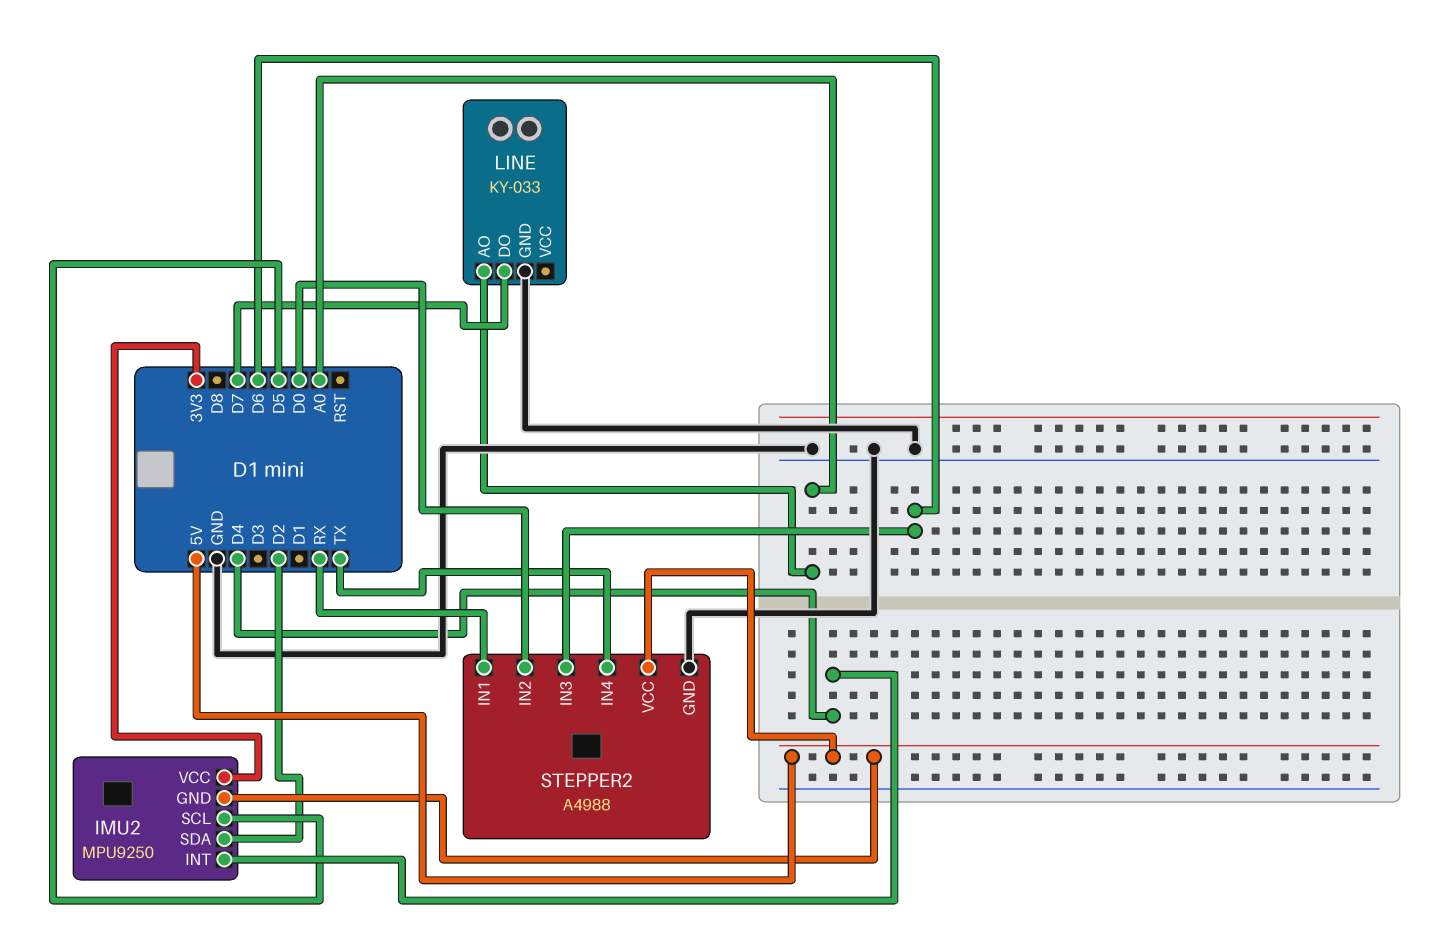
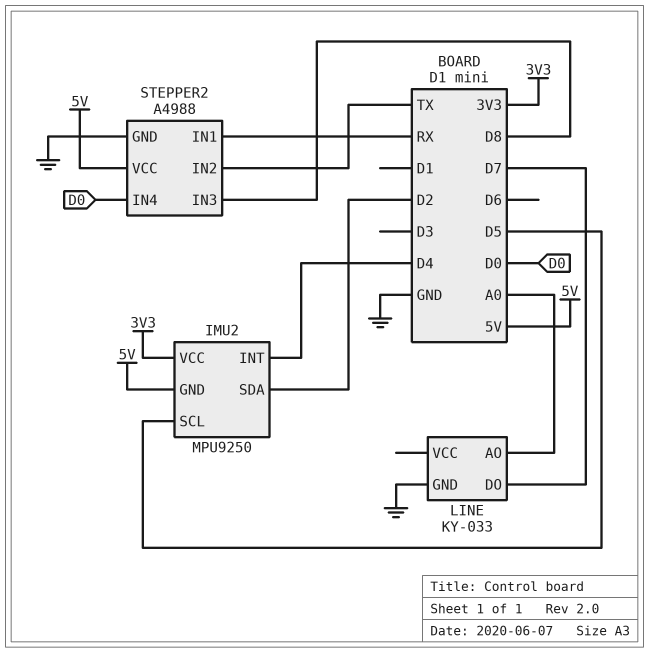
STEPPER2 pin IN2: D0 -> TX
STEPPER2 pin IN3: D6 -> D8
STEPPER2 pin IN4: TX -> D0

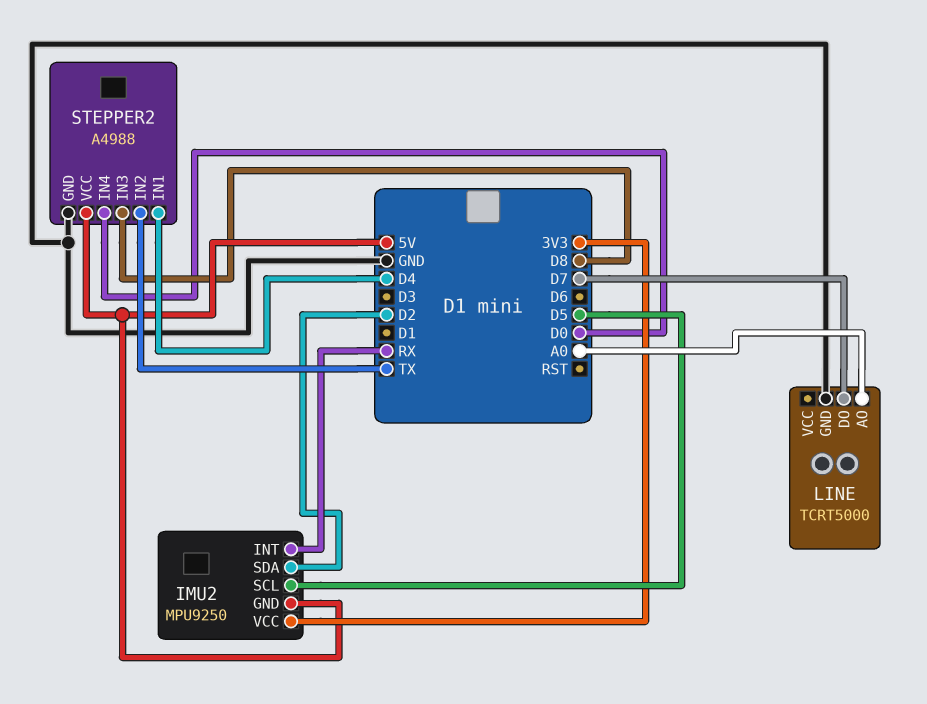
IMU2 pin INT: D4 -> RX
LINE: KY-033 -> TCRT5000
STEPPER2 pin IN1: RX -> D4

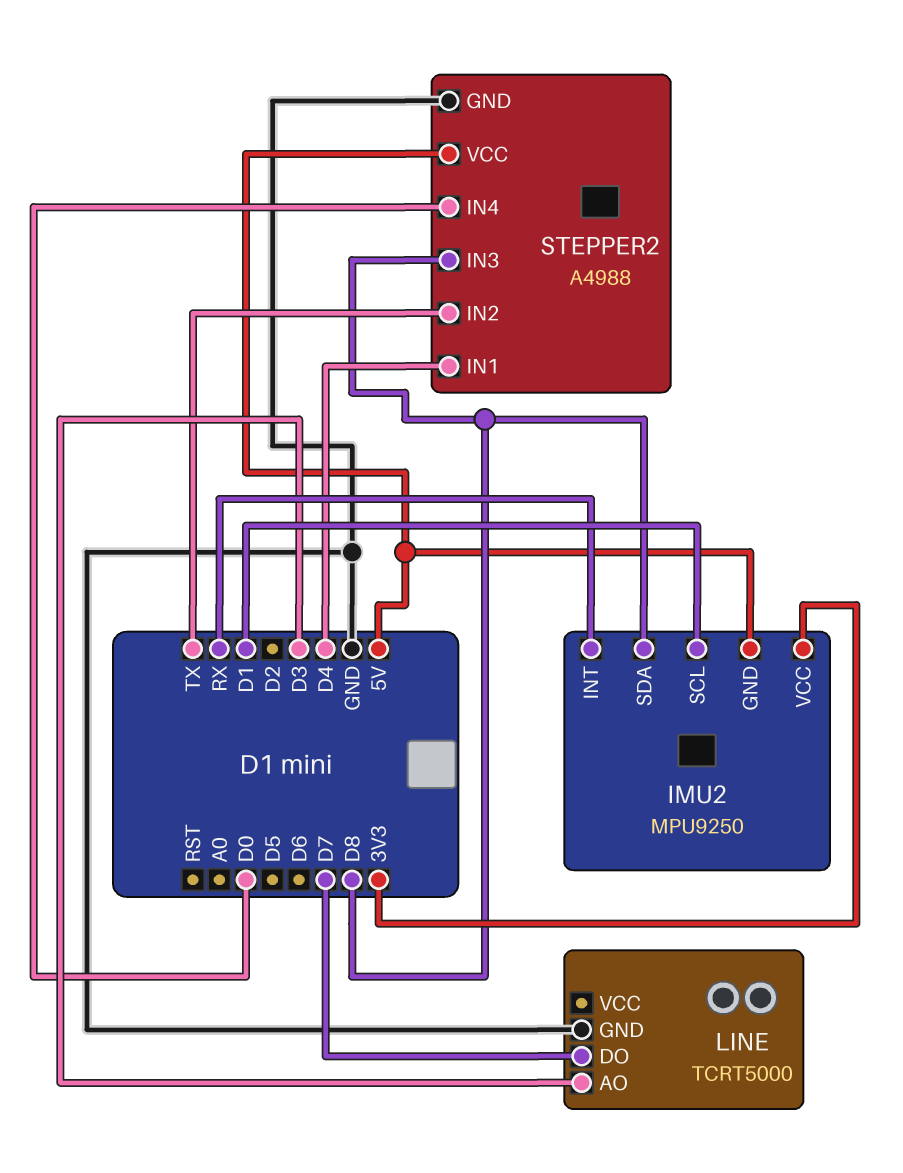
IMU2 pin SCL: D5 -> D1
IMU2 pin SDA: D2 -> D8
LINE pin AO: A0 -> D3

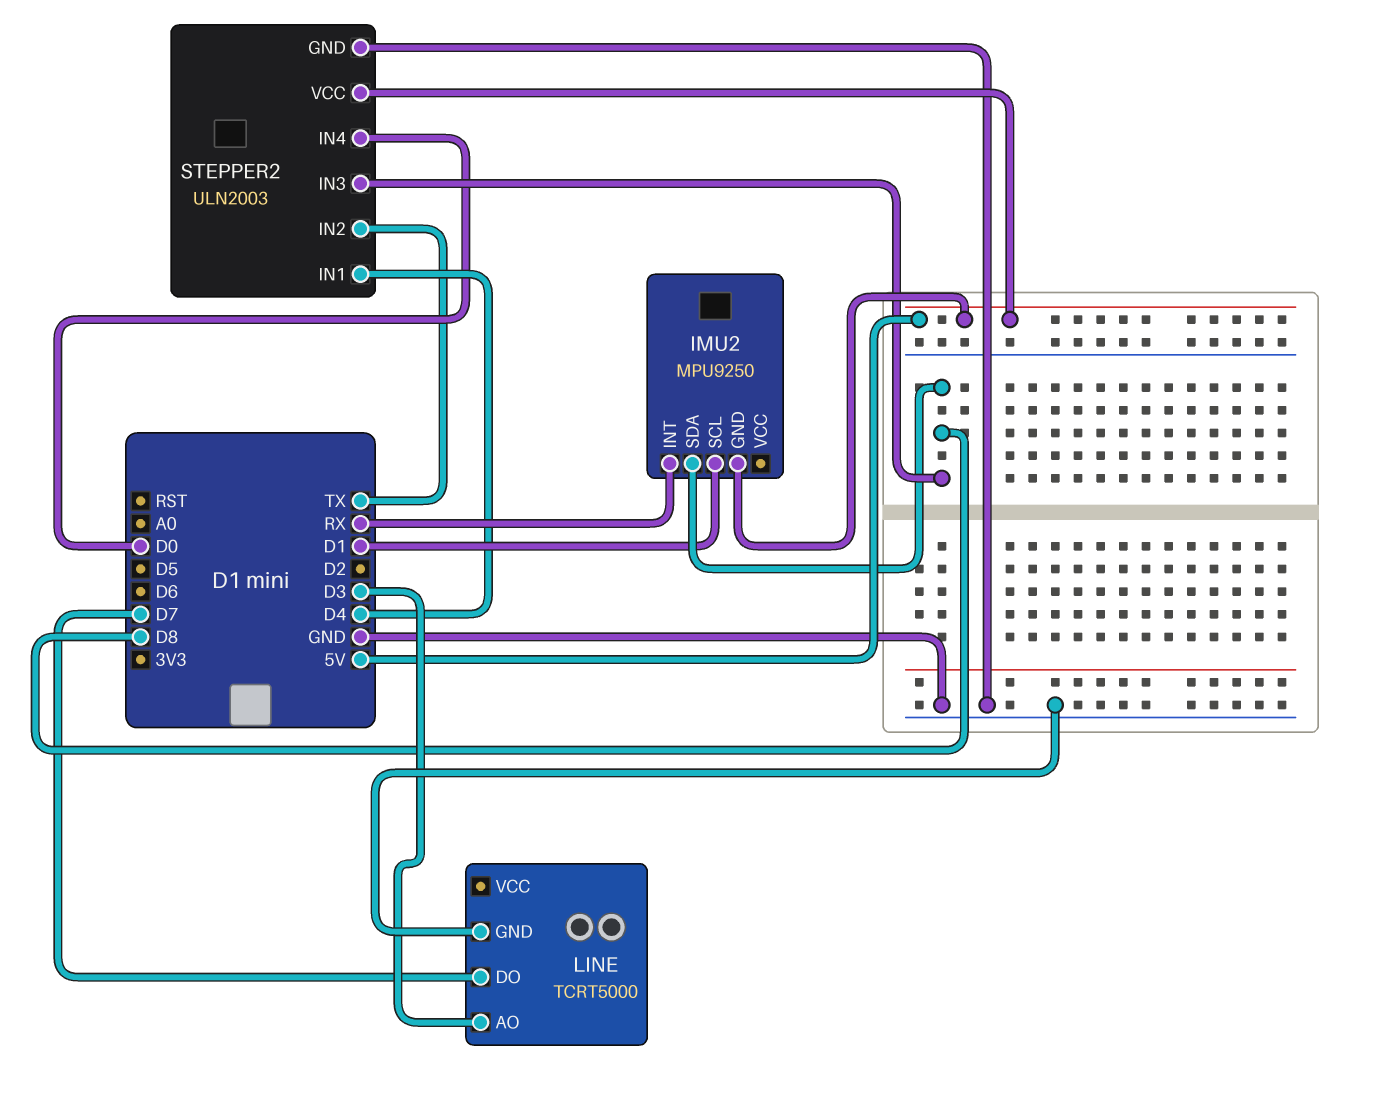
IMU2 pin VCC: 3V3 -> none
STEPPER2: A4988 -> ULN2003

